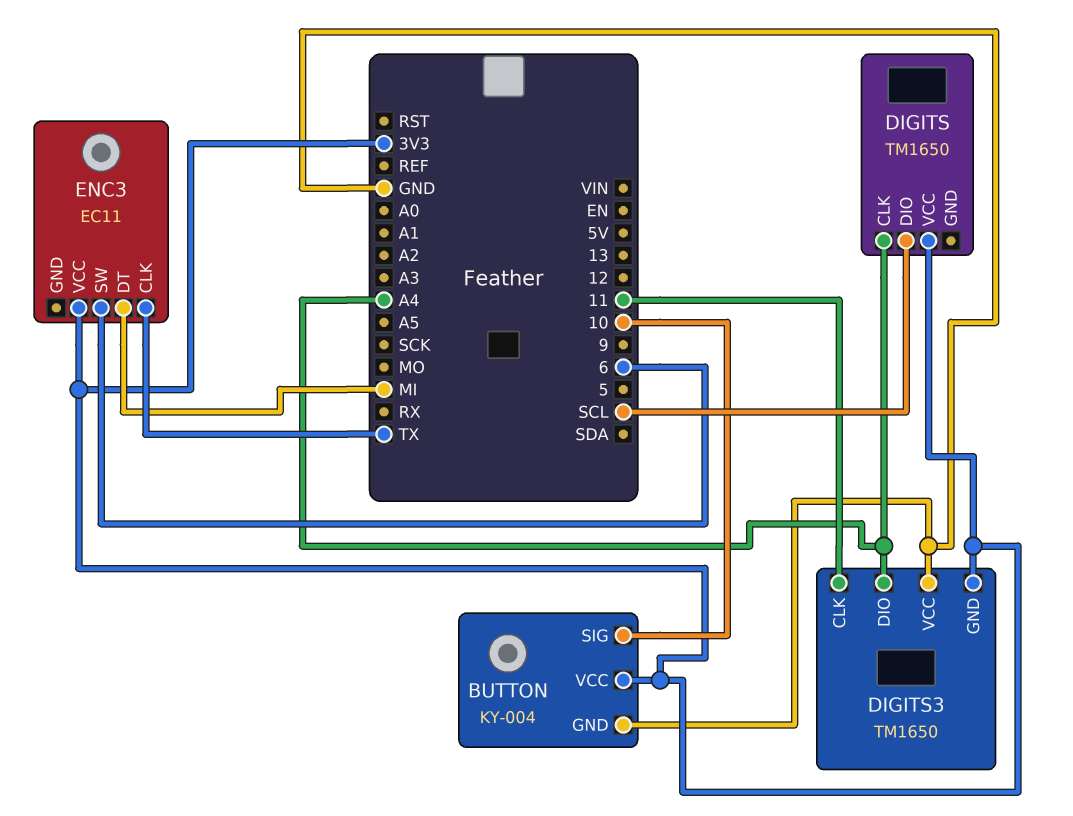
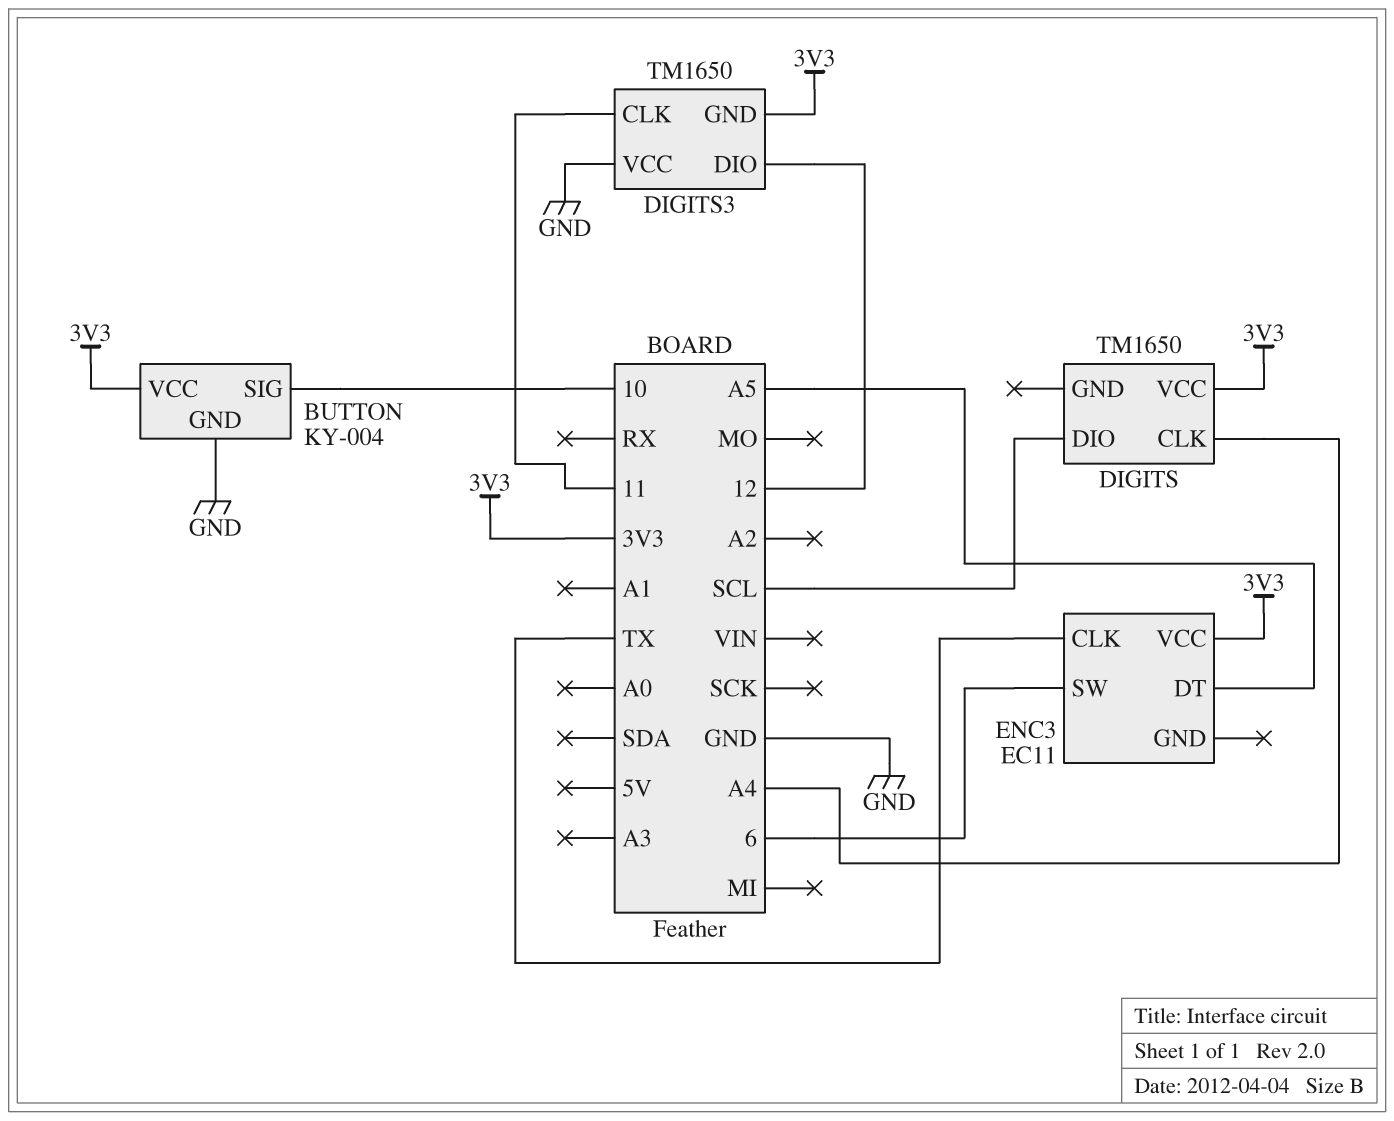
DIGITS3 pin DIO: A4 -> 12
ENC3 pin DT: MI -> A5

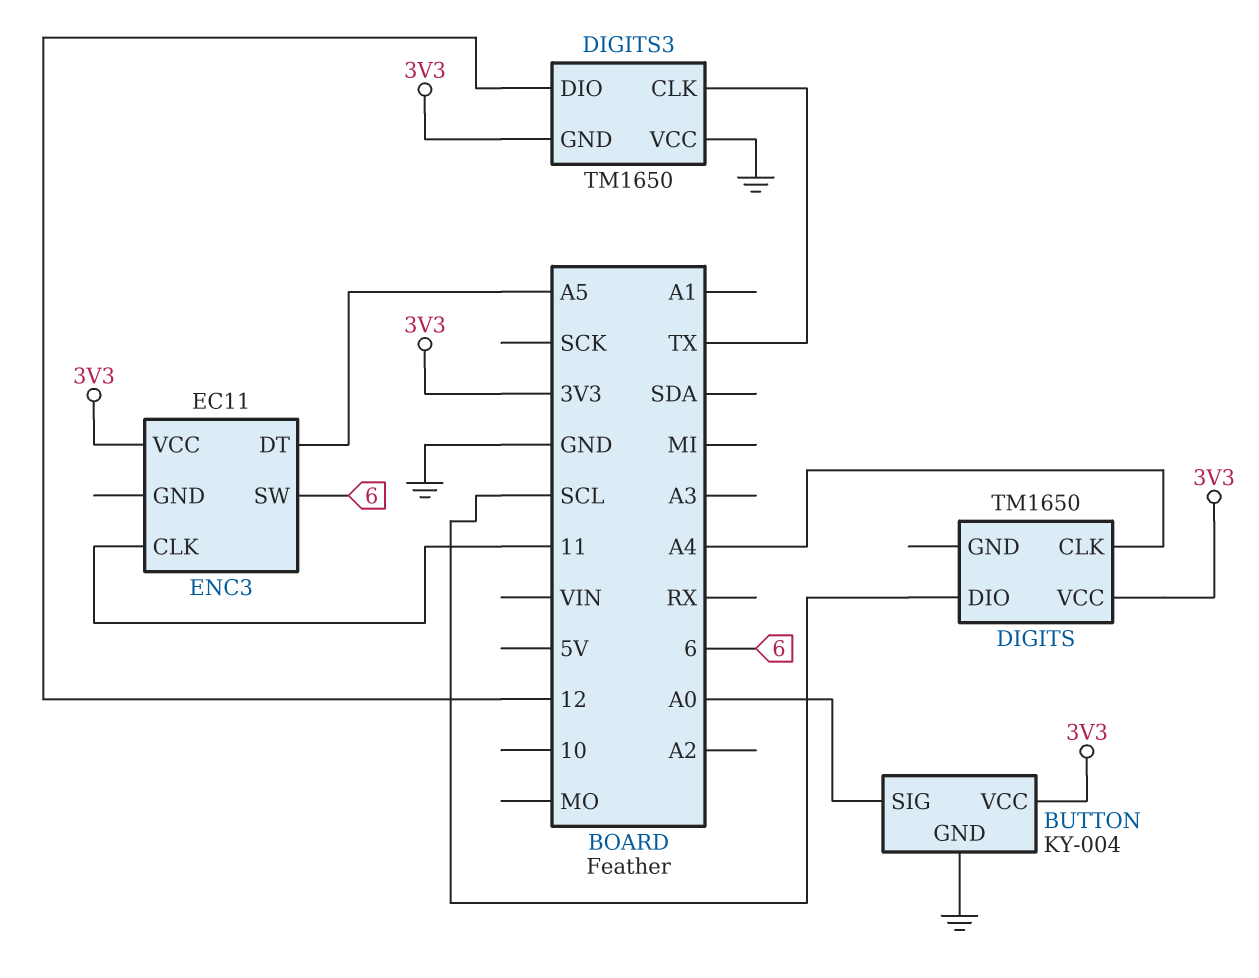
BUTTON pin SIG: 10 -> A0
DIGITS3 pin CLK: 11 -> TX
ENC3 pin CLK: TX -> 11

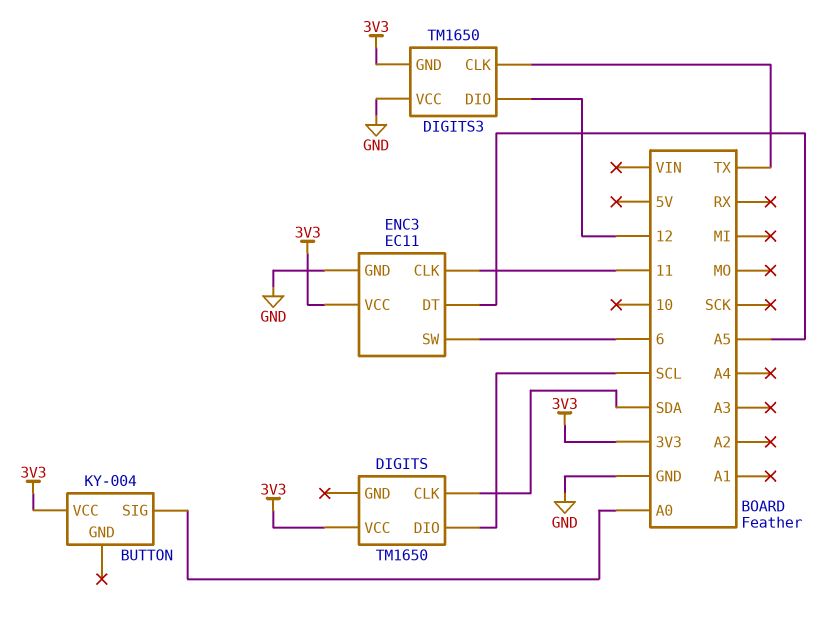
BUTTON pin GND: GND -> none
DIGITS pin CLK: A4 -> SDA
ENC3 pin GND: none -> GND

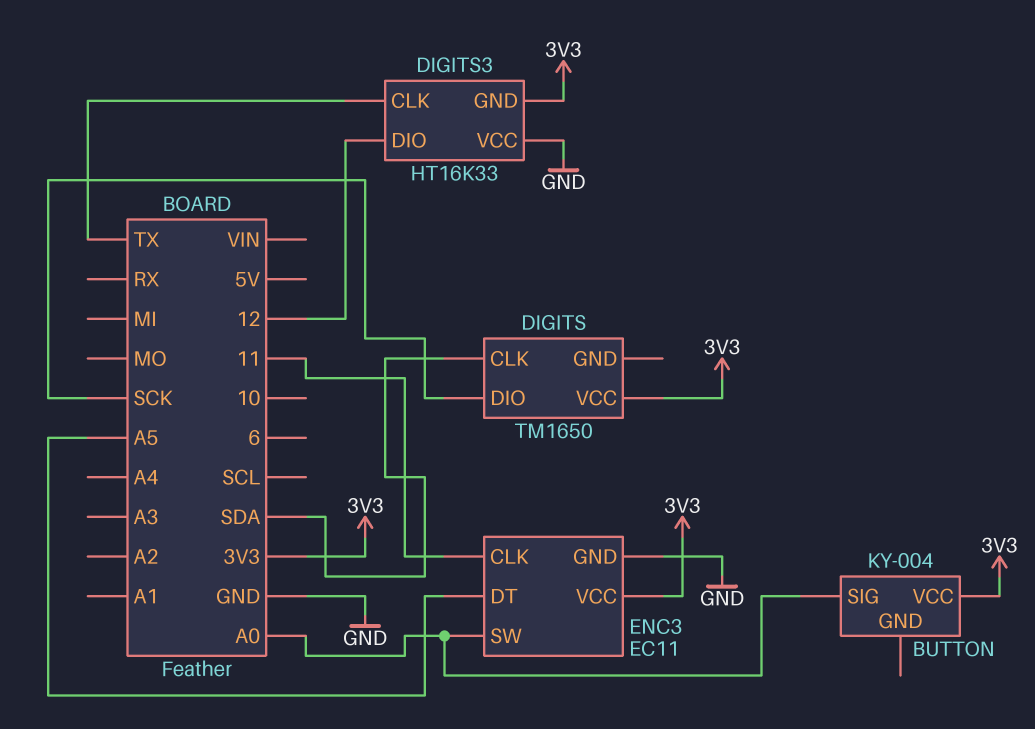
DIGITS pin DIO: SCL -> SCK
DIGITS3: TM1650 -> HT16K33
ENC3 pin SW: 6 -> A0

